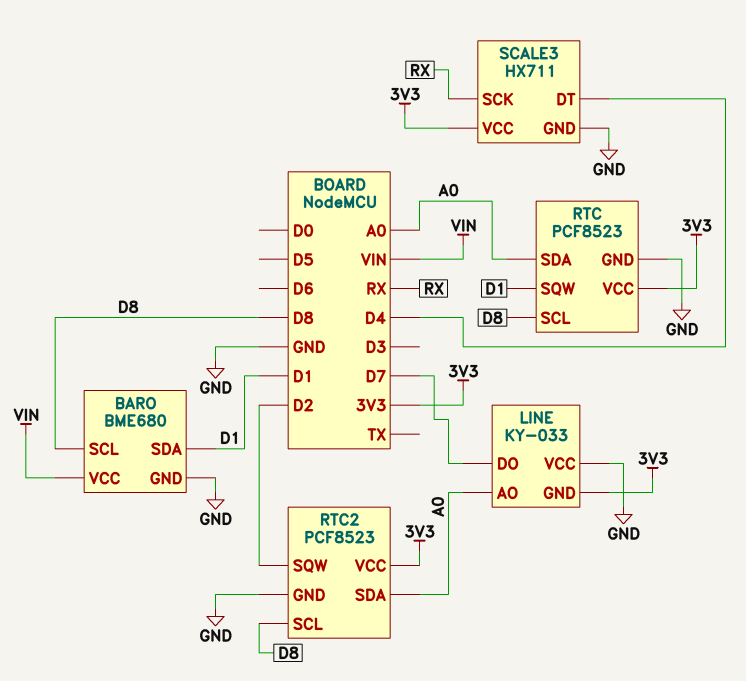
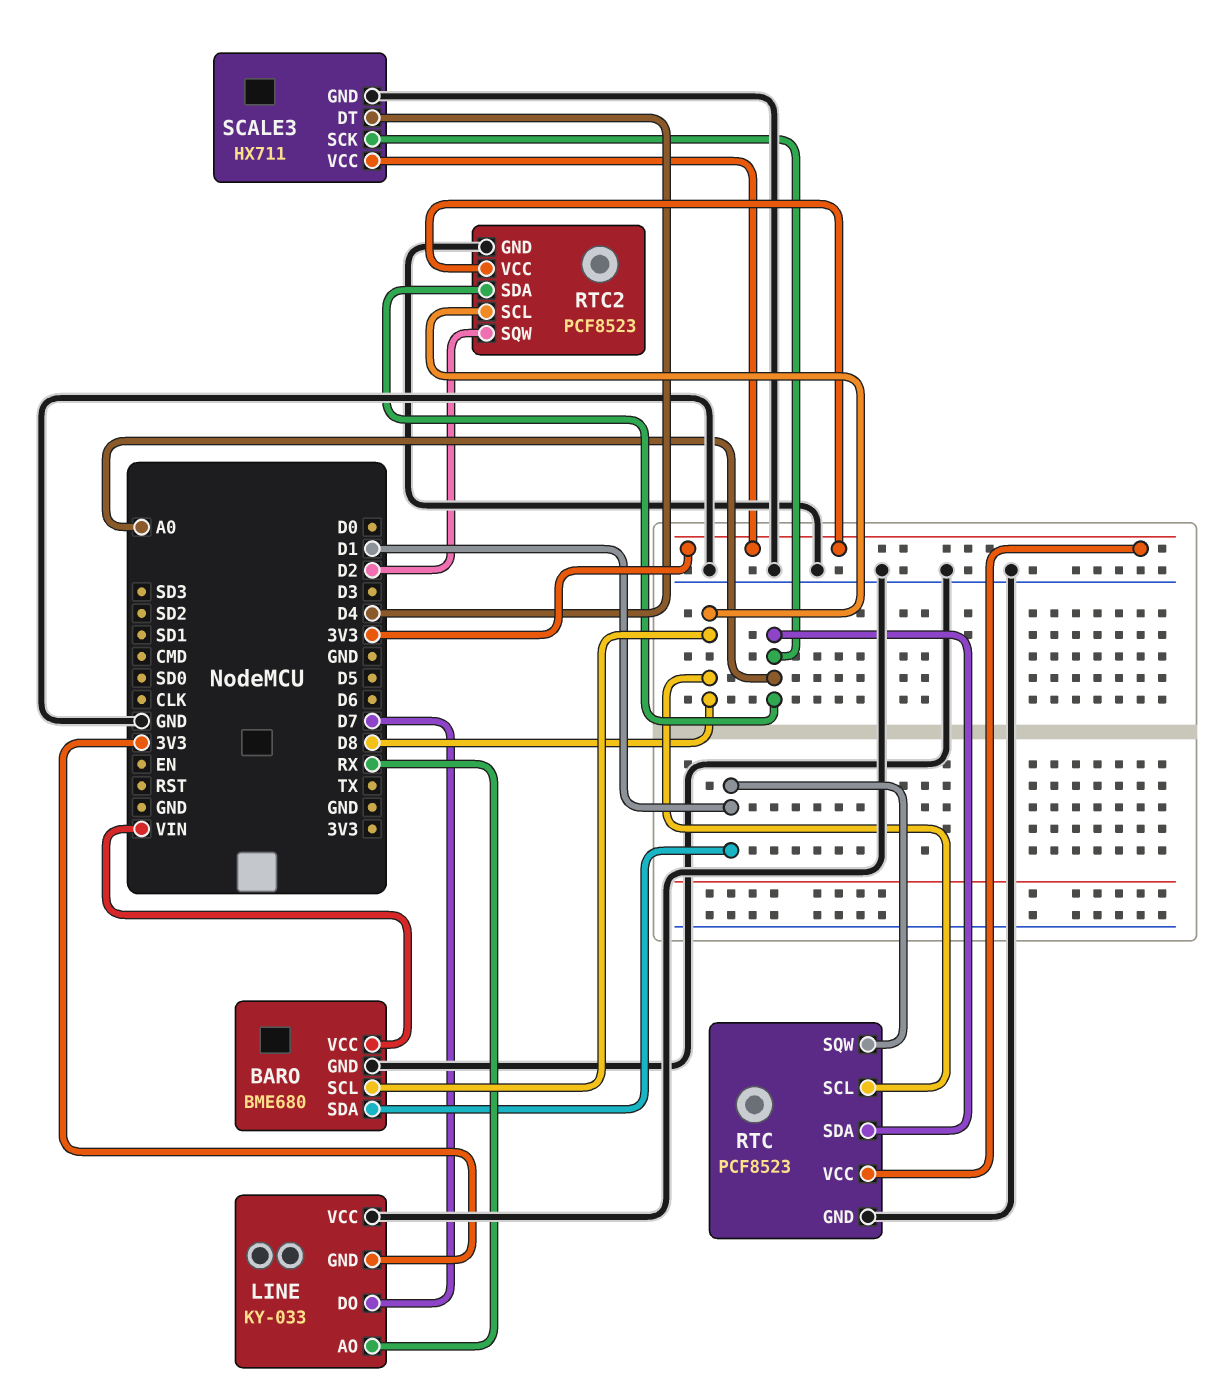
LINE pin AO: A0 -> RX
SCALE3 pin SCK: RX -> A0

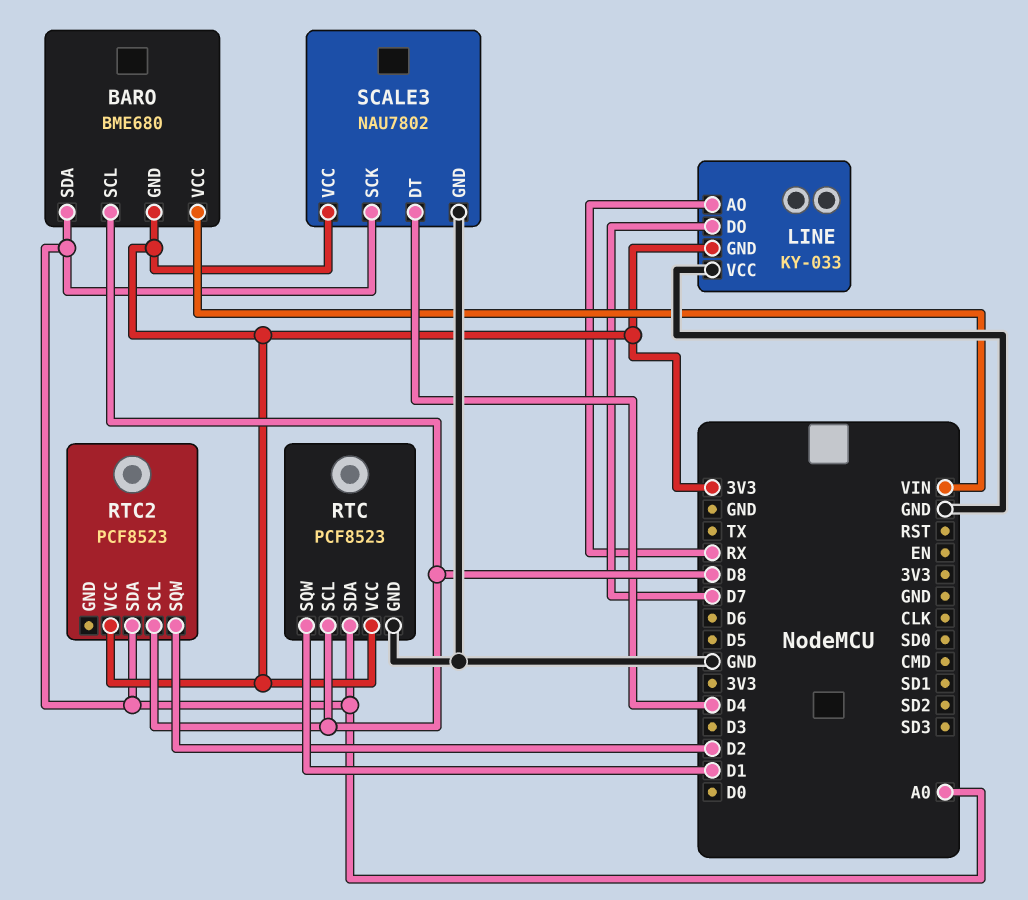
BARO pin GND: GND -> 3V3
BARO pin SDA: D1 -> A0
RTC2 pin GND: GND -> none
SCALE3: HX711 -> NAU7802

